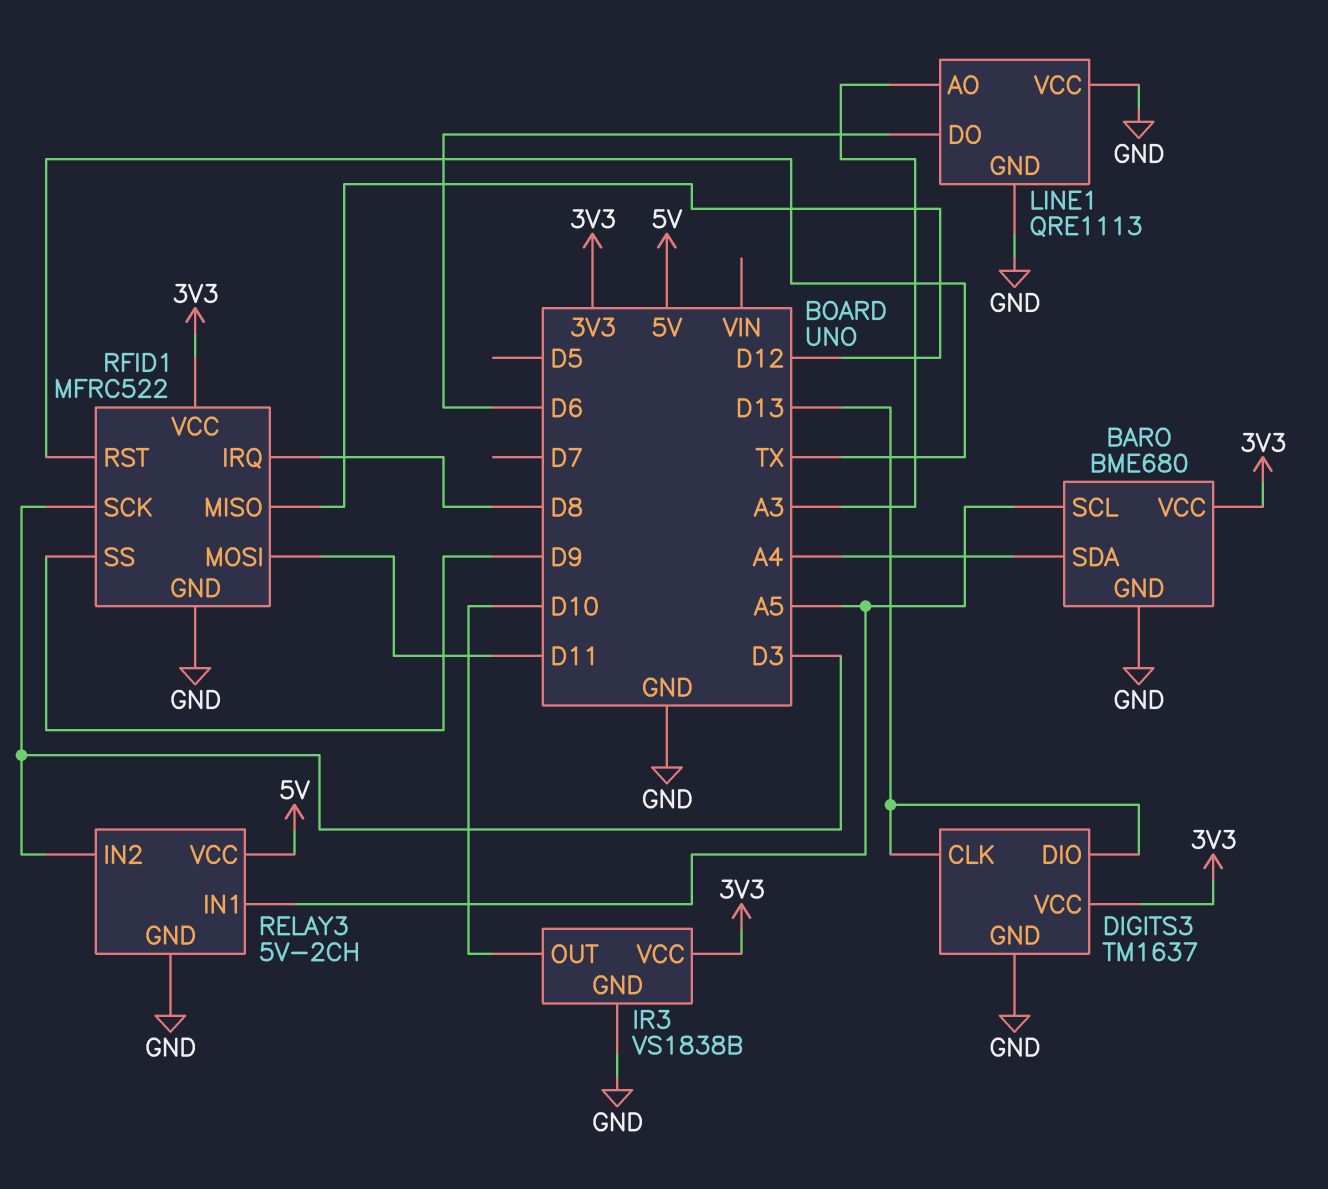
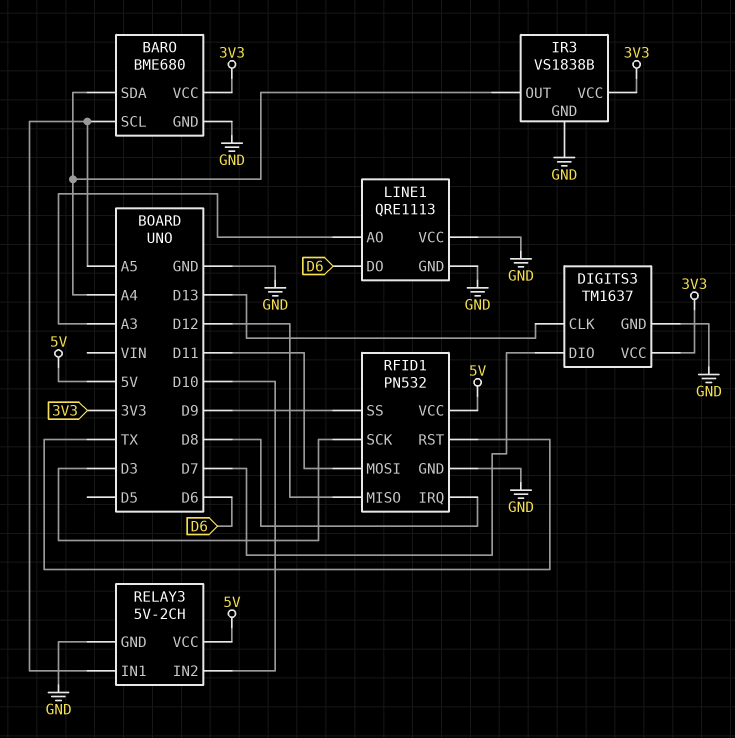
DIGITS3 pin DIO: D13 -> D7
IR3 pin OUT: D10 -> A4
RELAY3 pin IN2: D3 -> D10
RFID1: MFRC522 -> PN532
RFID1 pin VCC: 3V3 -> 5V

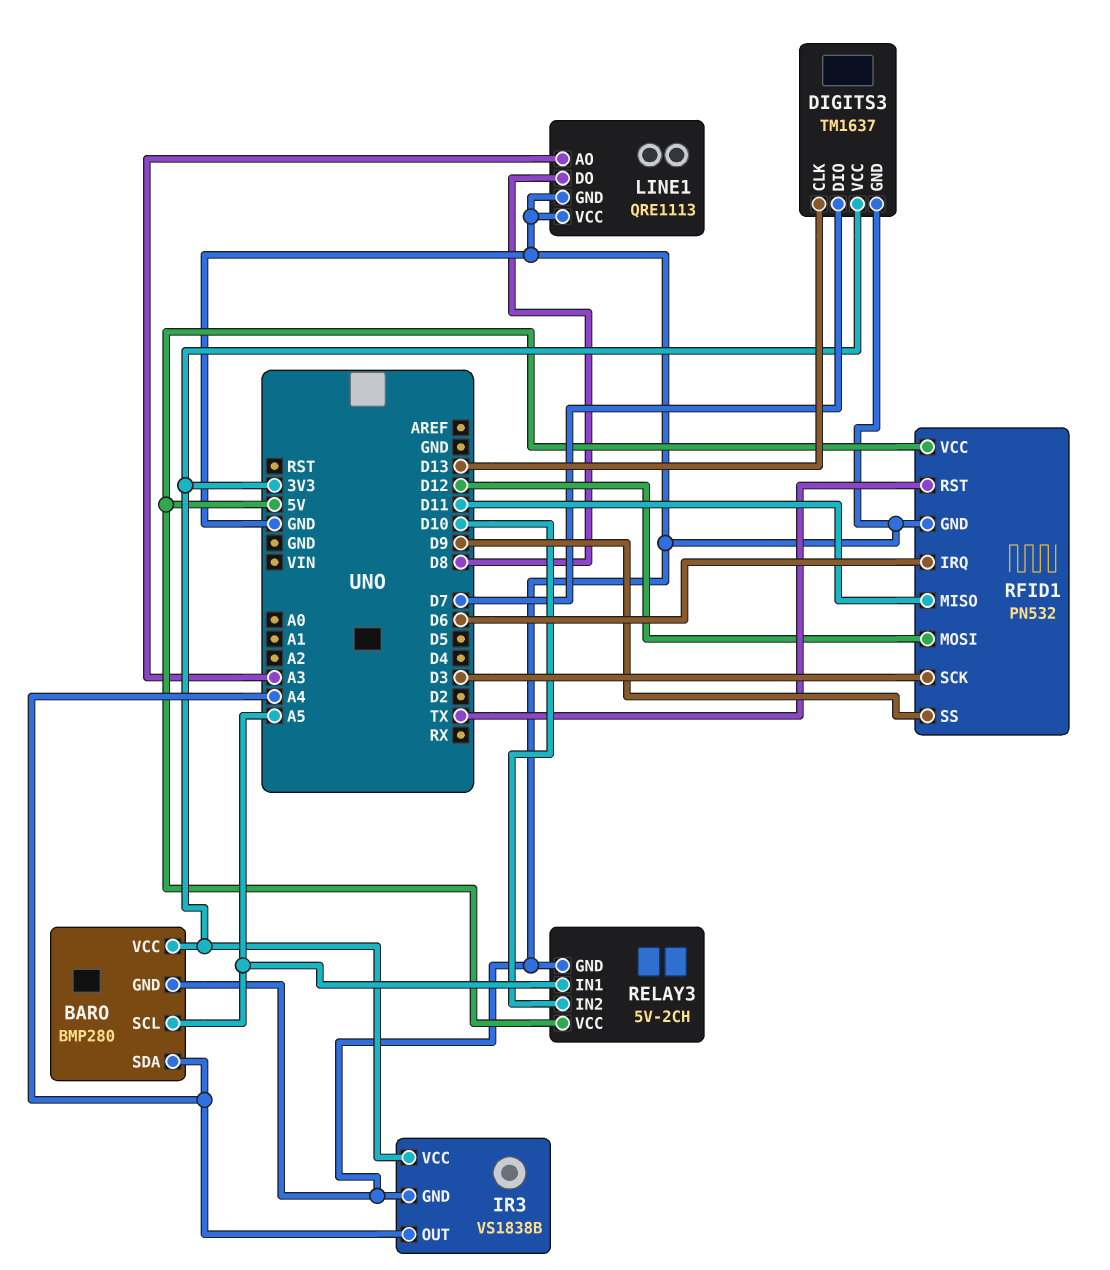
BARO: BME680 -> BMP280
LINE1 pin DO: D6 -> D8
RFID1 pin IRQ: D8 -> D6
RFID1 pin MISO: D12 -> D11
RFID1 pin MOSI: D11 -> D12

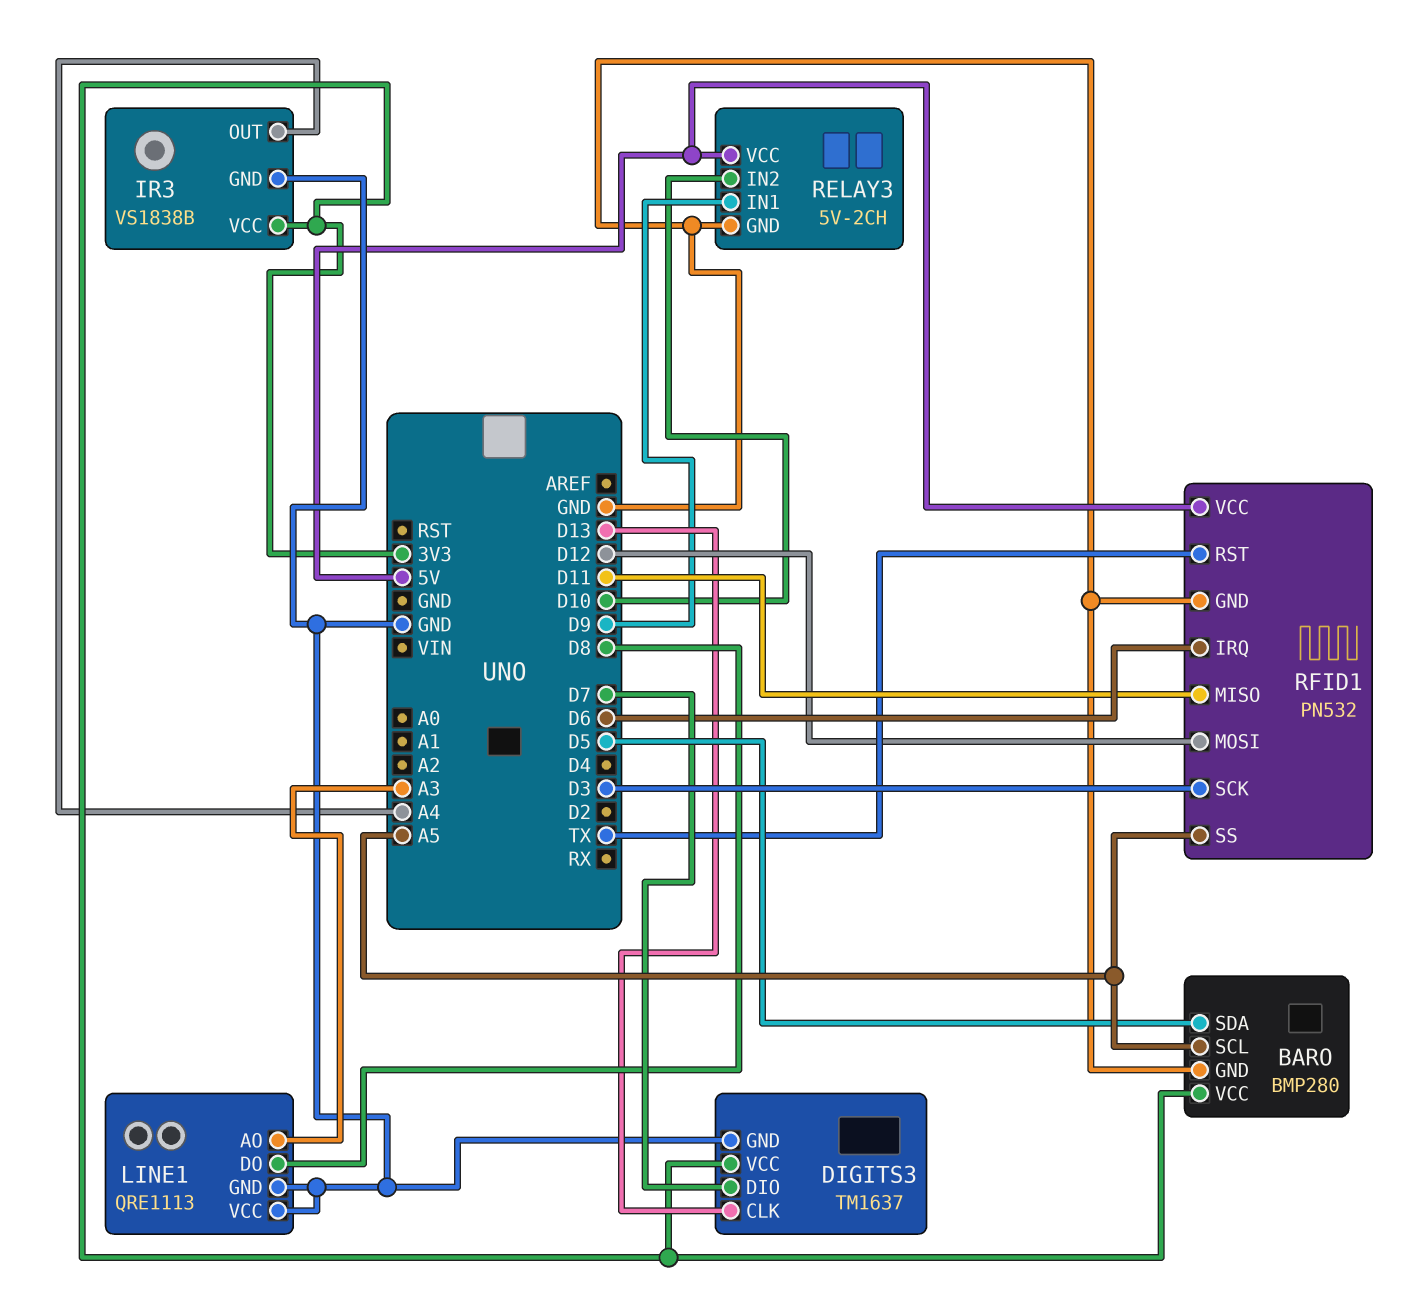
BARO pin SDA: A4 -> D5
RELAY3 pin IN1: A5 -> D9
RFID1 pin SS: D9 -> A5

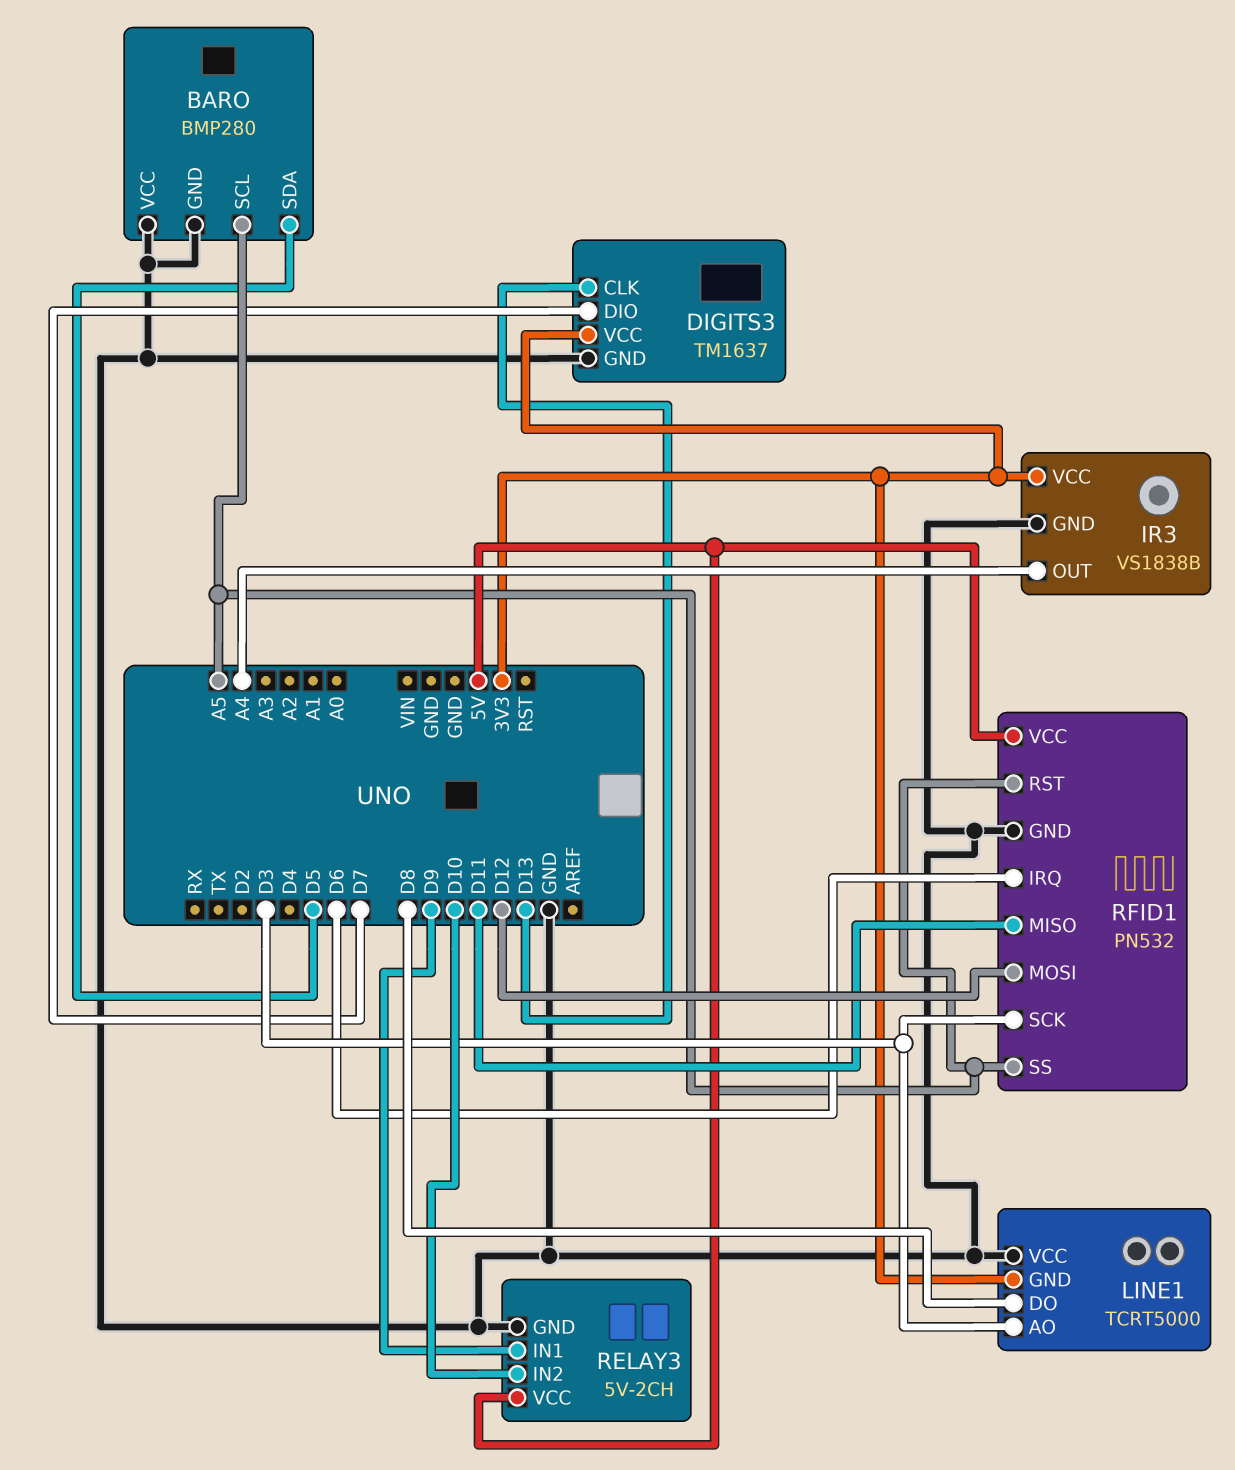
BARO pin VCC: 3V3 -> GND
LINE1: QRE1113 -> TCRT5000
LINE1 pin AO: A3 -> D3
LINE1 pin GND: GND -> 3V3
RFID1 pin RST: TX -> A5

